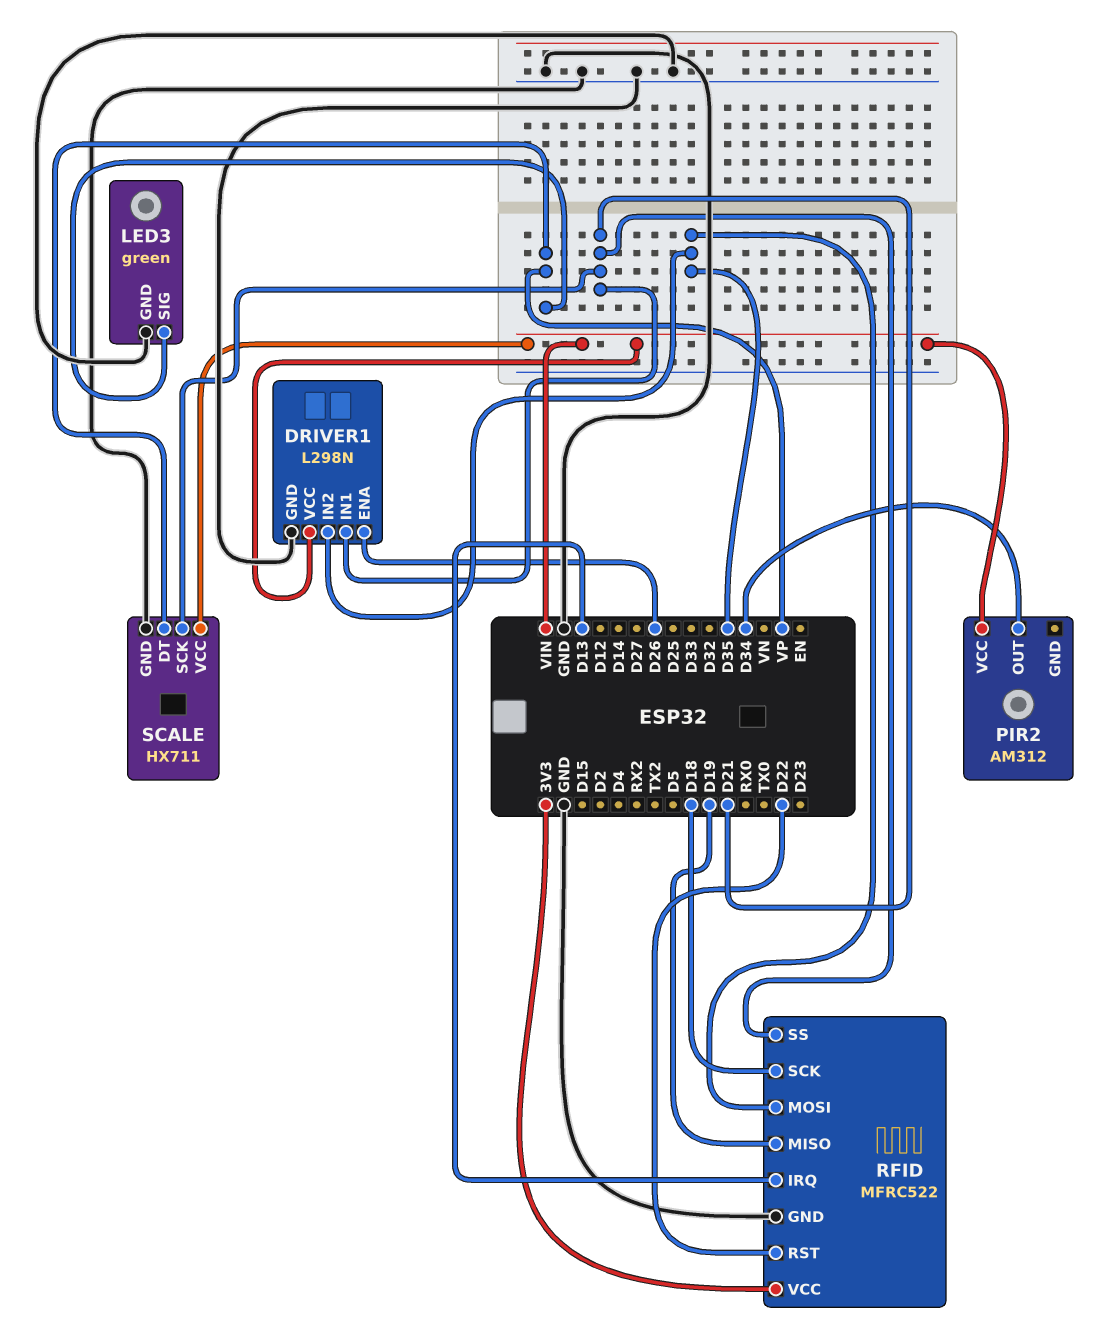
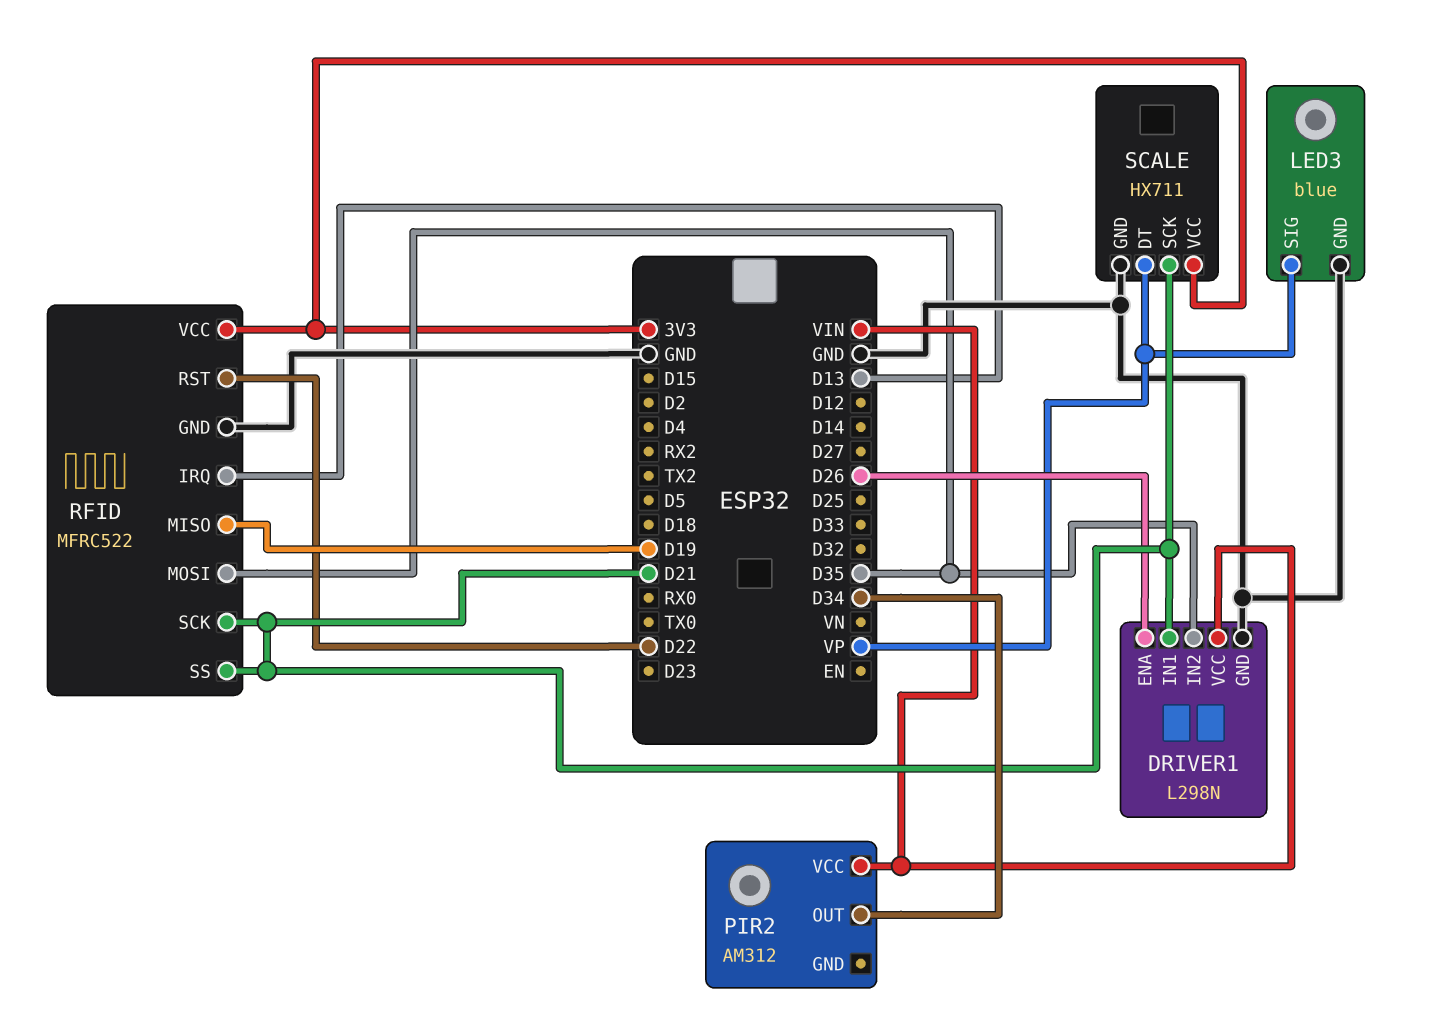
LED3: green -> blue
RFID pin SCK: D18 -> D21
SCALE pin VCC: VIN -> 3V3

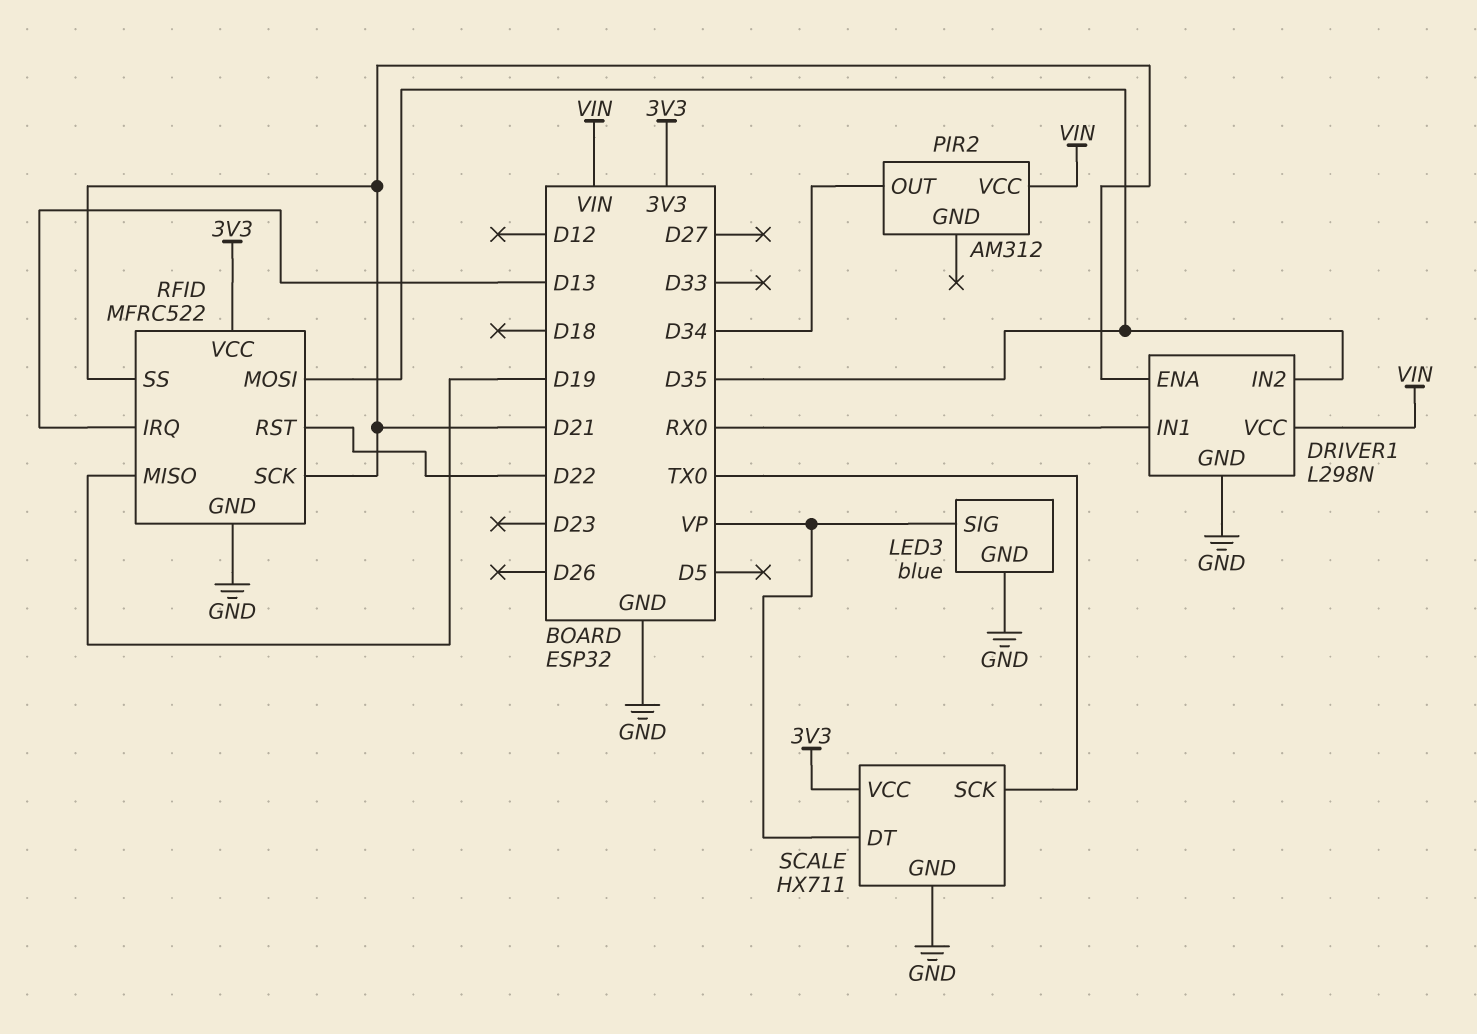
DRIVER1 pin ENA: D26 -> D21
DRIVER1 pin IN1: D21 -> RX0
SCALE pin SCK: D21 -> TX0

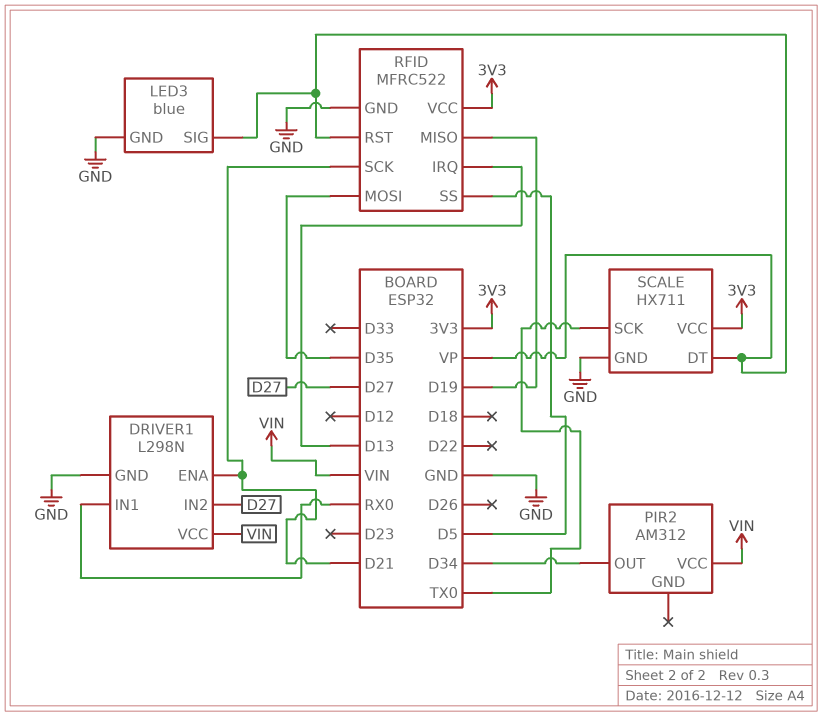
DRIVER1 pin IN2: D35 -> D27
RFID pin RST: D22 -> VP
RFID pin SS: D21 -> D5

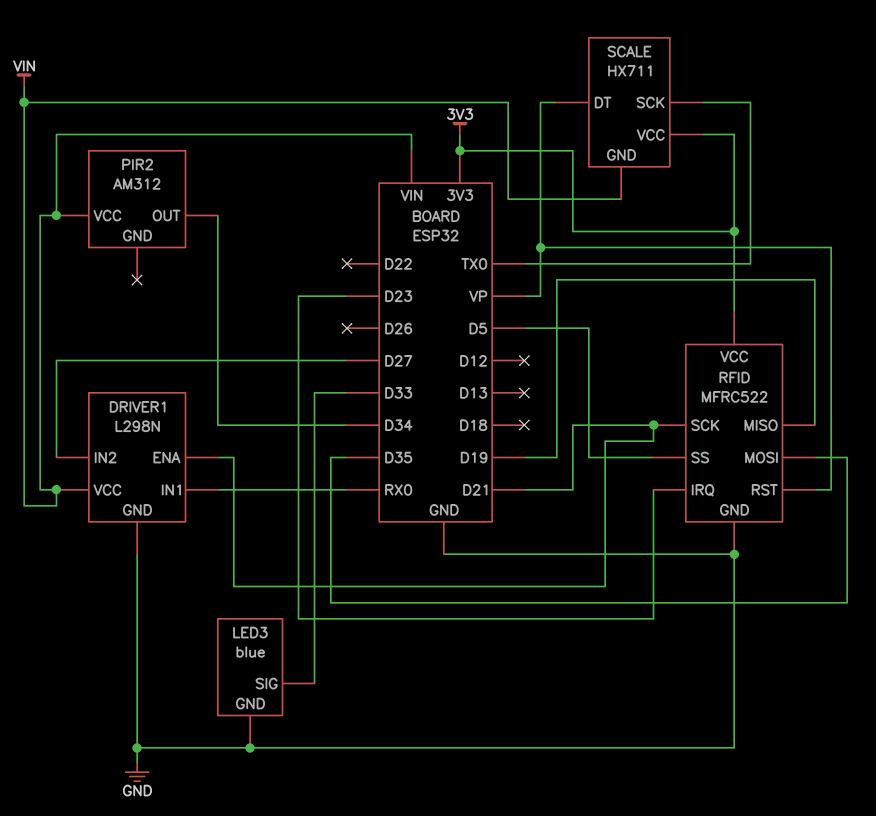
LED3 pin SIG: VP -> D33
RFID pin IRQ: D13 -> D23
SCALE pin GND: GND -> VIN

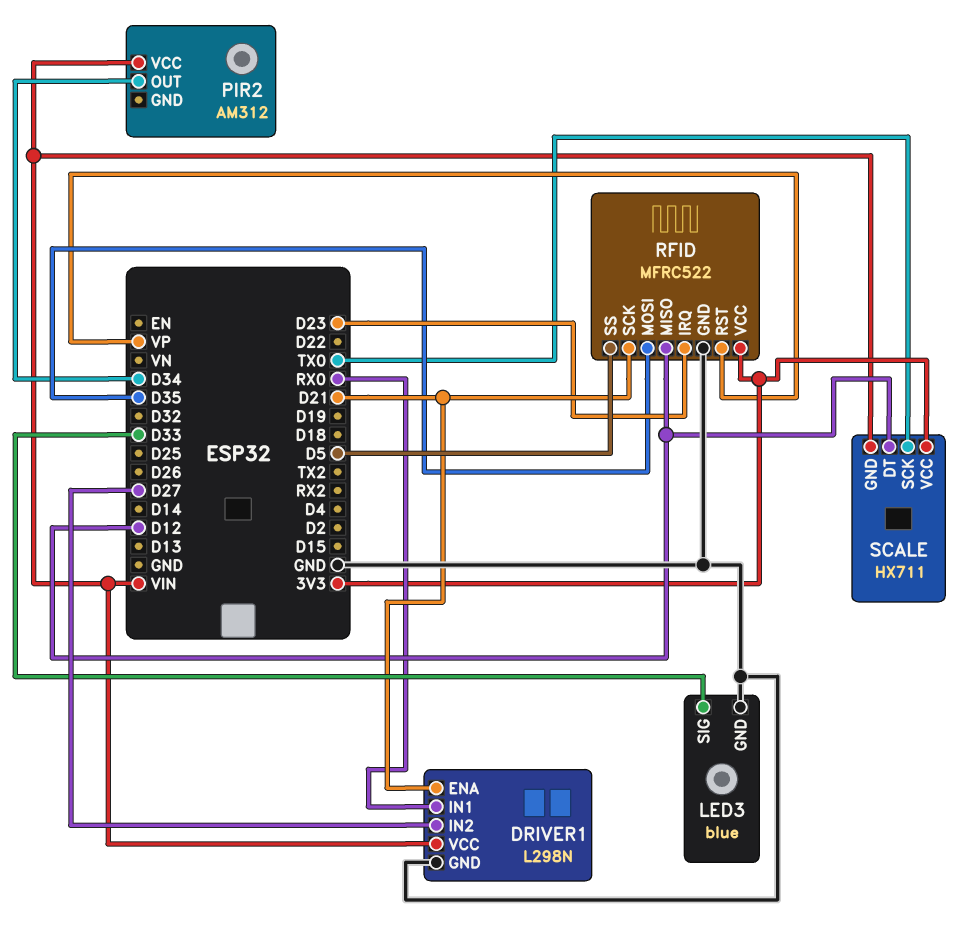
RFID pin MISO: D19 -> D12
SCALE pin DT: VP -> D12

